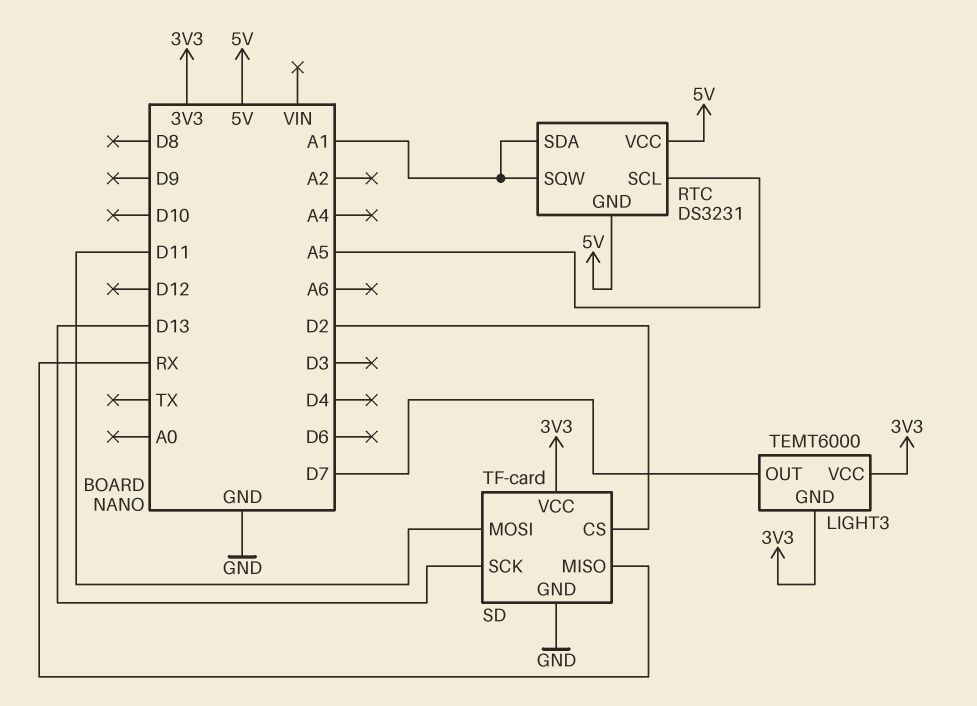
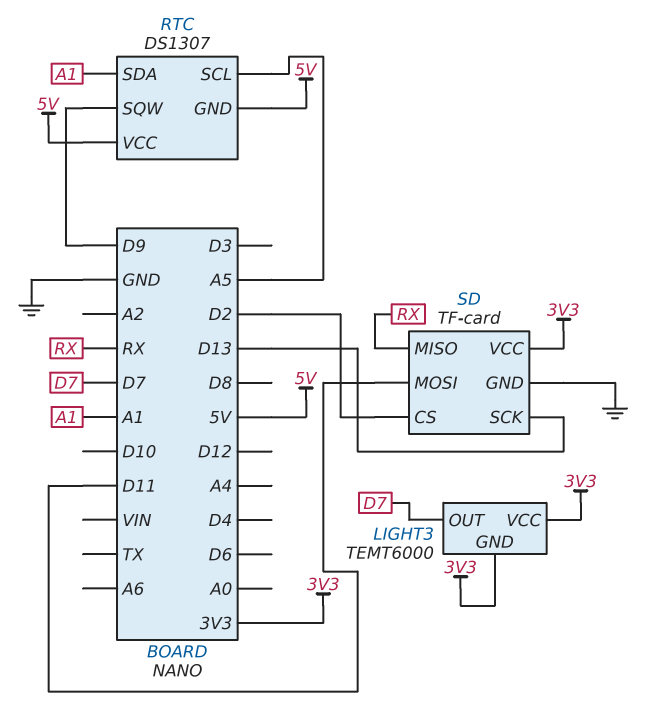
RTC: DS3231 -> DS1307
RTC pin SQW: A1 -> D9

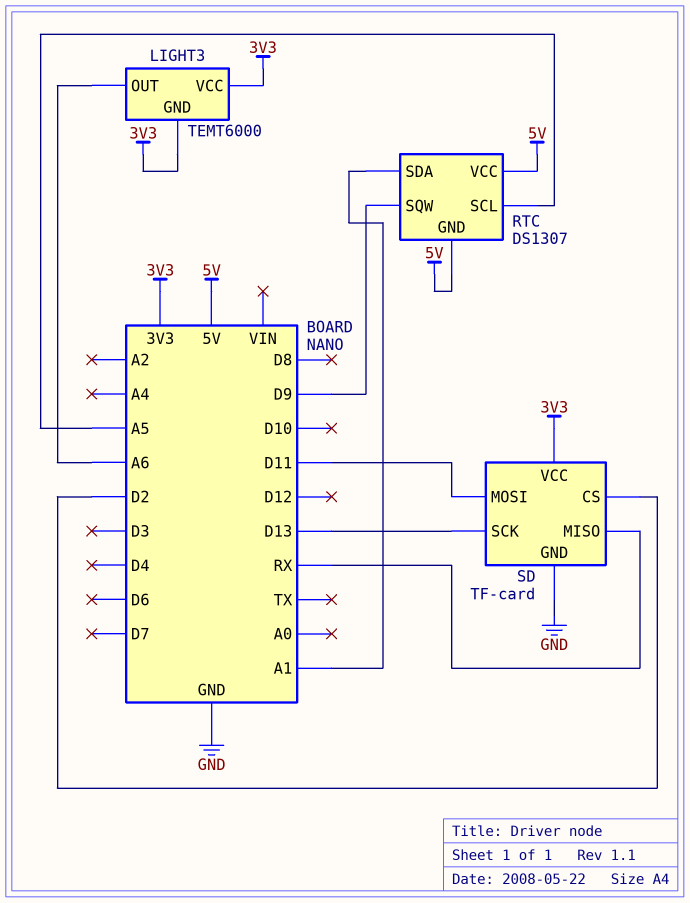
LIGHT3 pin OUT: D7 -> A6

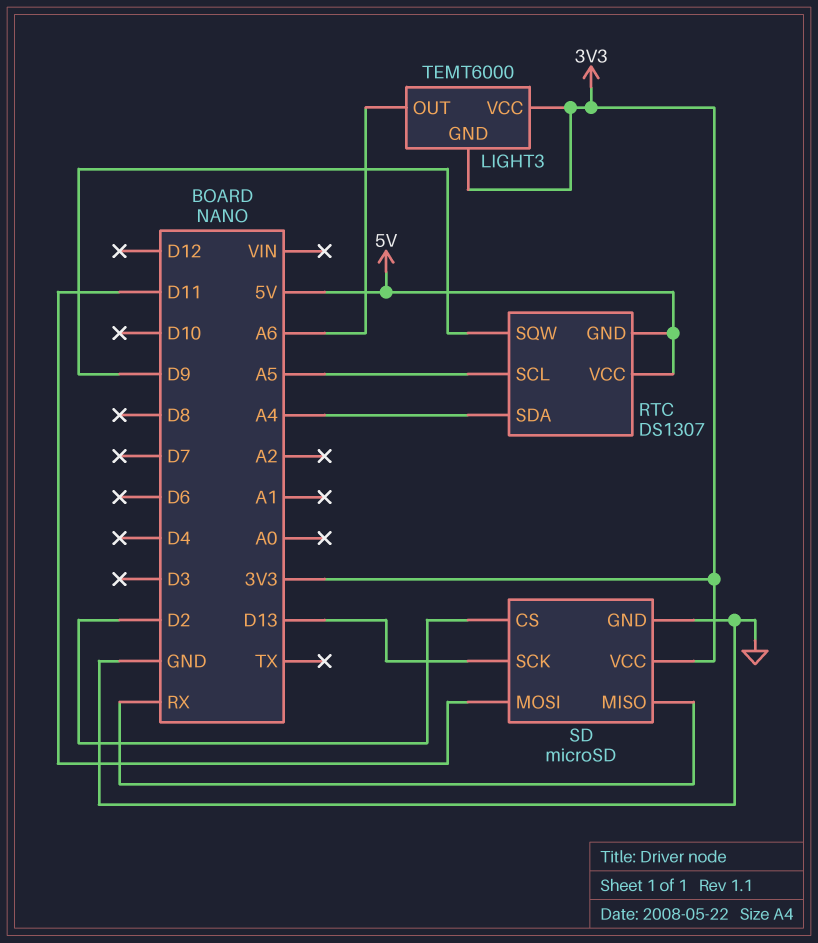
RTC pin SDA: A1 -> A4
SD: TF-card -> microSD

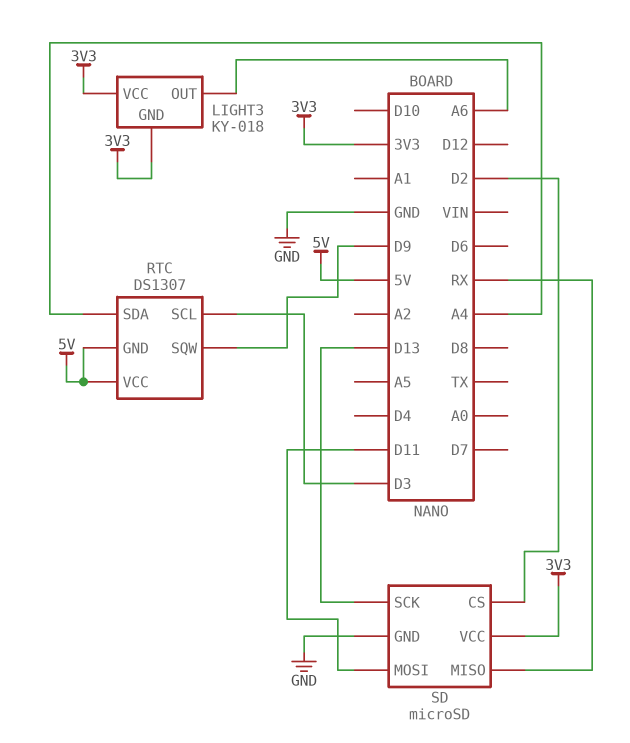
LIGHT3: TEMT6000 -> KY-018
RTC pin SCL: A5 -> D3

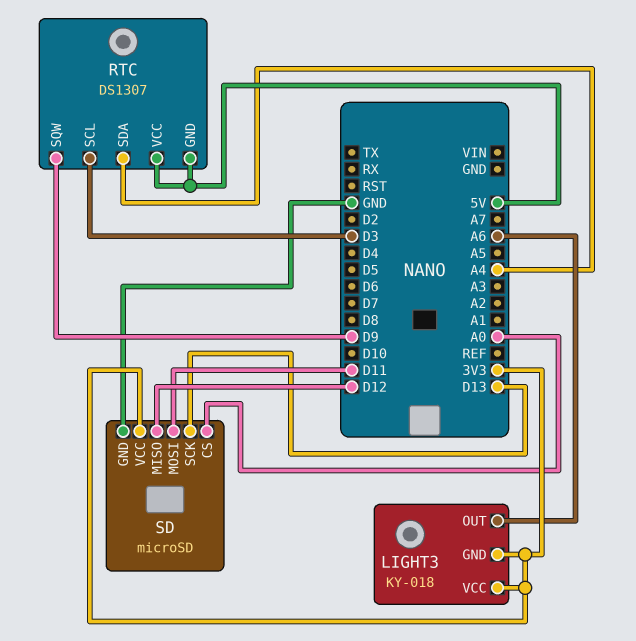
SD pin CS: D2 -> A0
SD pin MISO: RX -> D12

